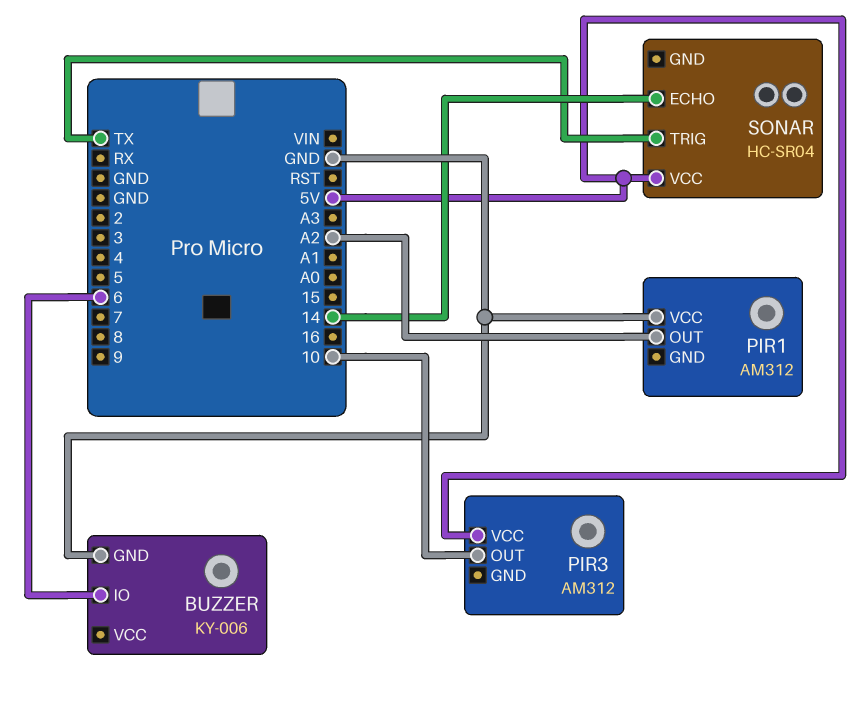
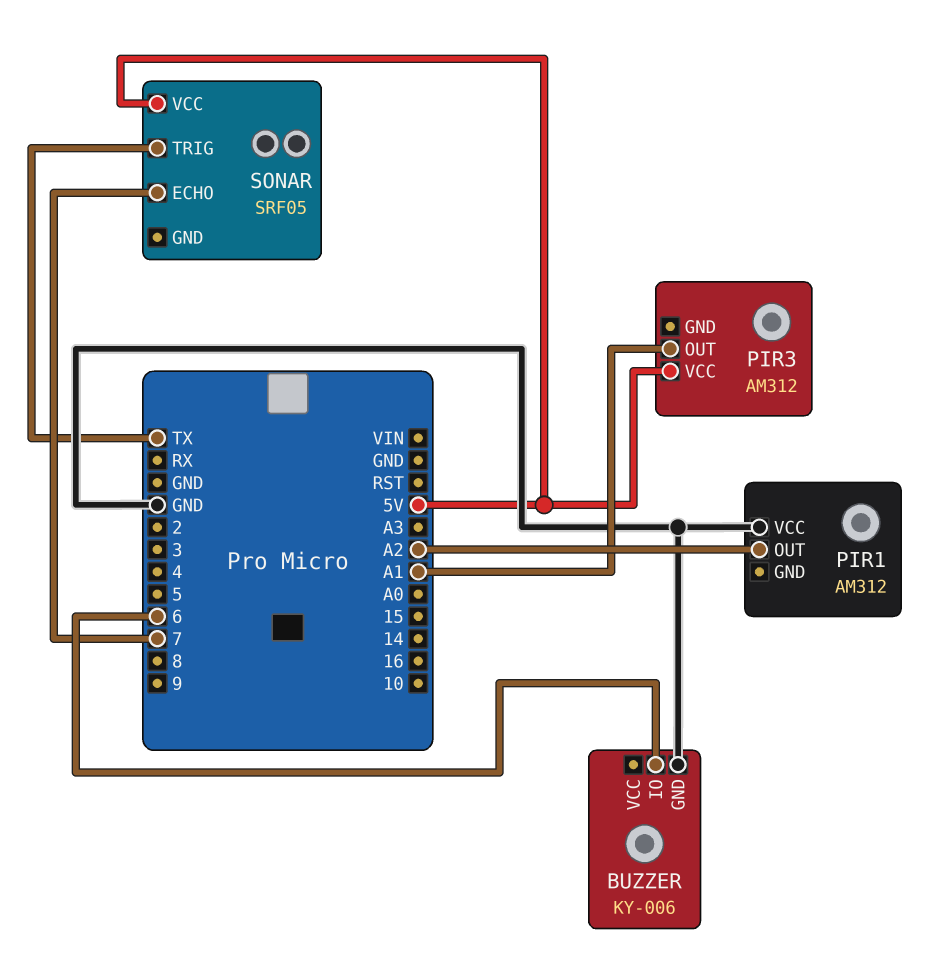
PIR3 pin OUT: 10 -> A1
SONAR: HC-SR04 -> SRF05
SONAR pin ECHO: 14 -> 7

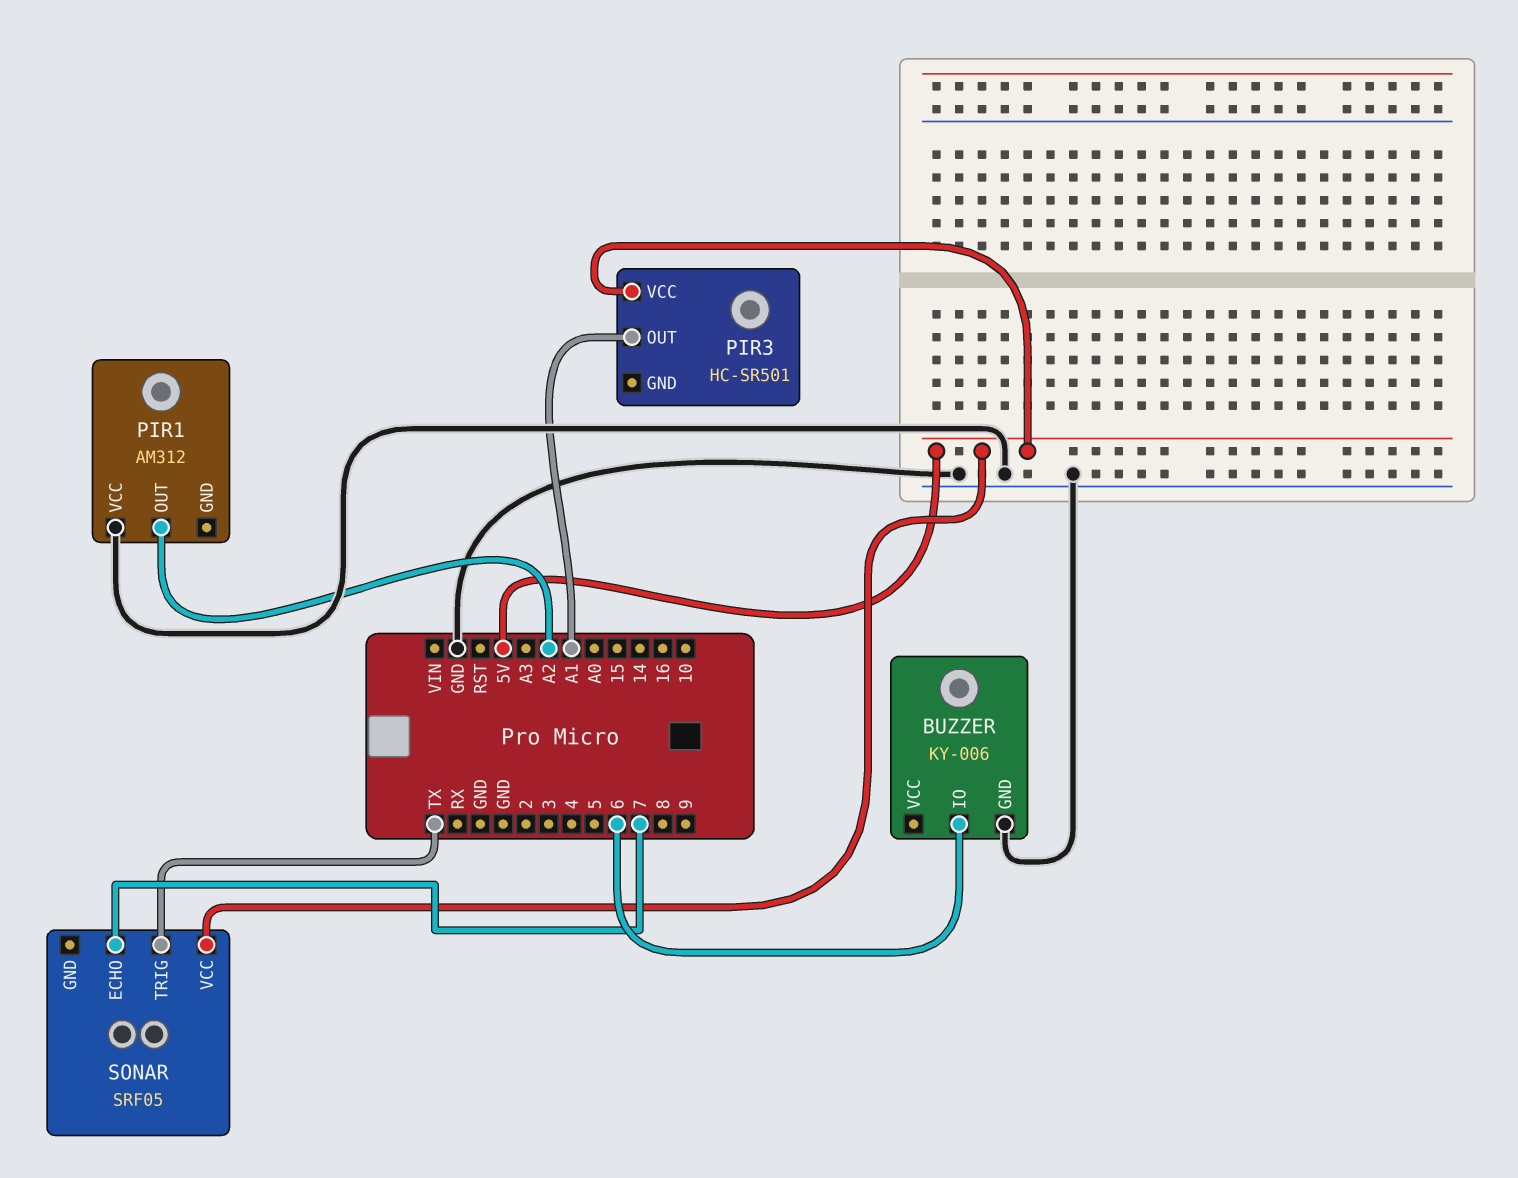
PIR3: AM312 -> HC-SR501

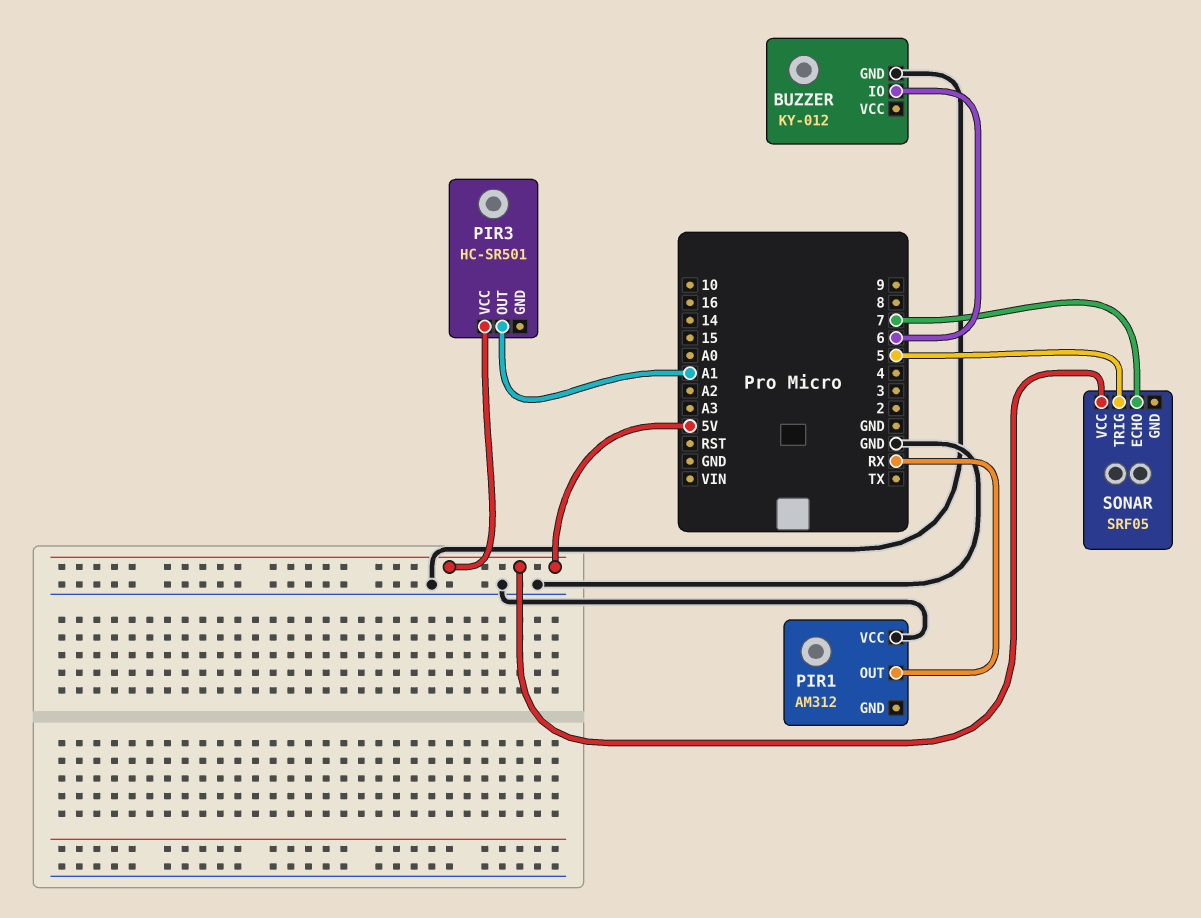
BUZZER: KY-006 -> KY-012
PIR1 pin OUT: A2 -> RX
SONAR pin TRIG: TX -> 5

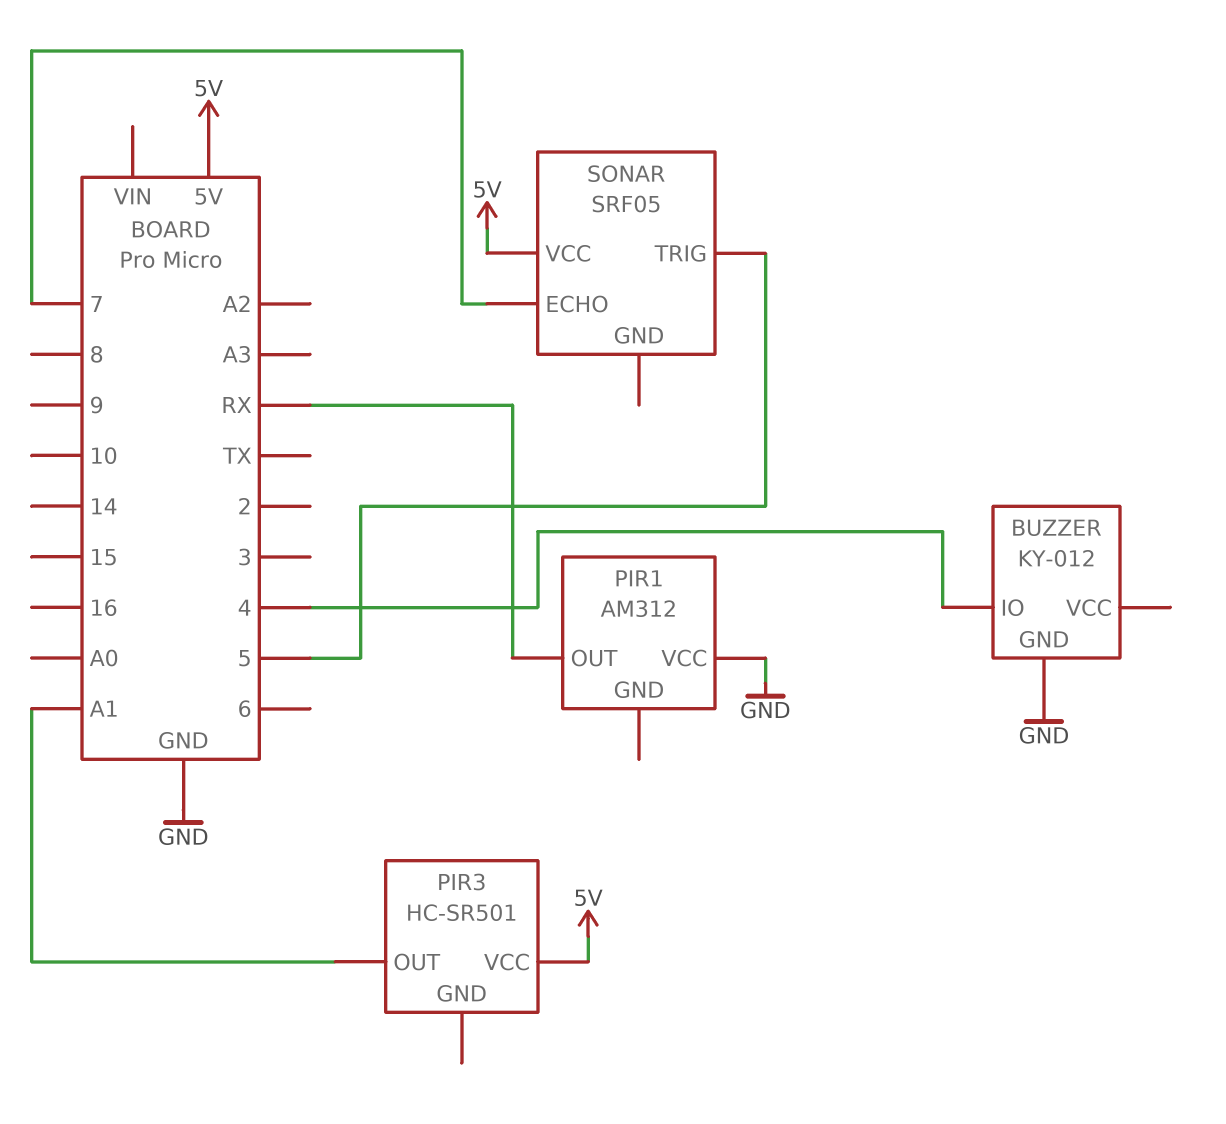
BUZZER pin IO: 6 -> 4

